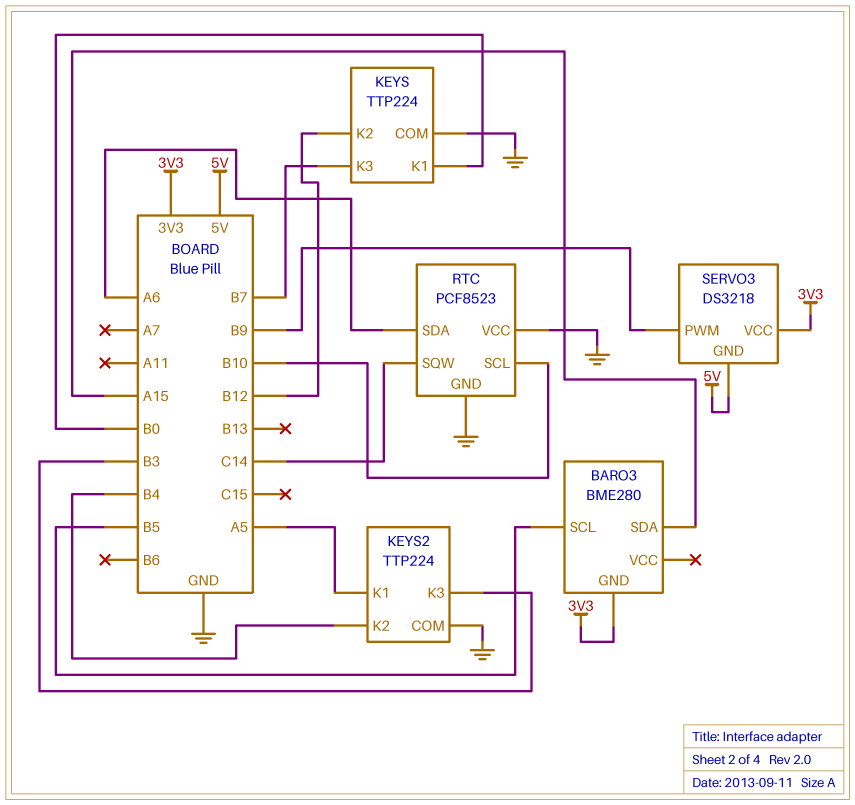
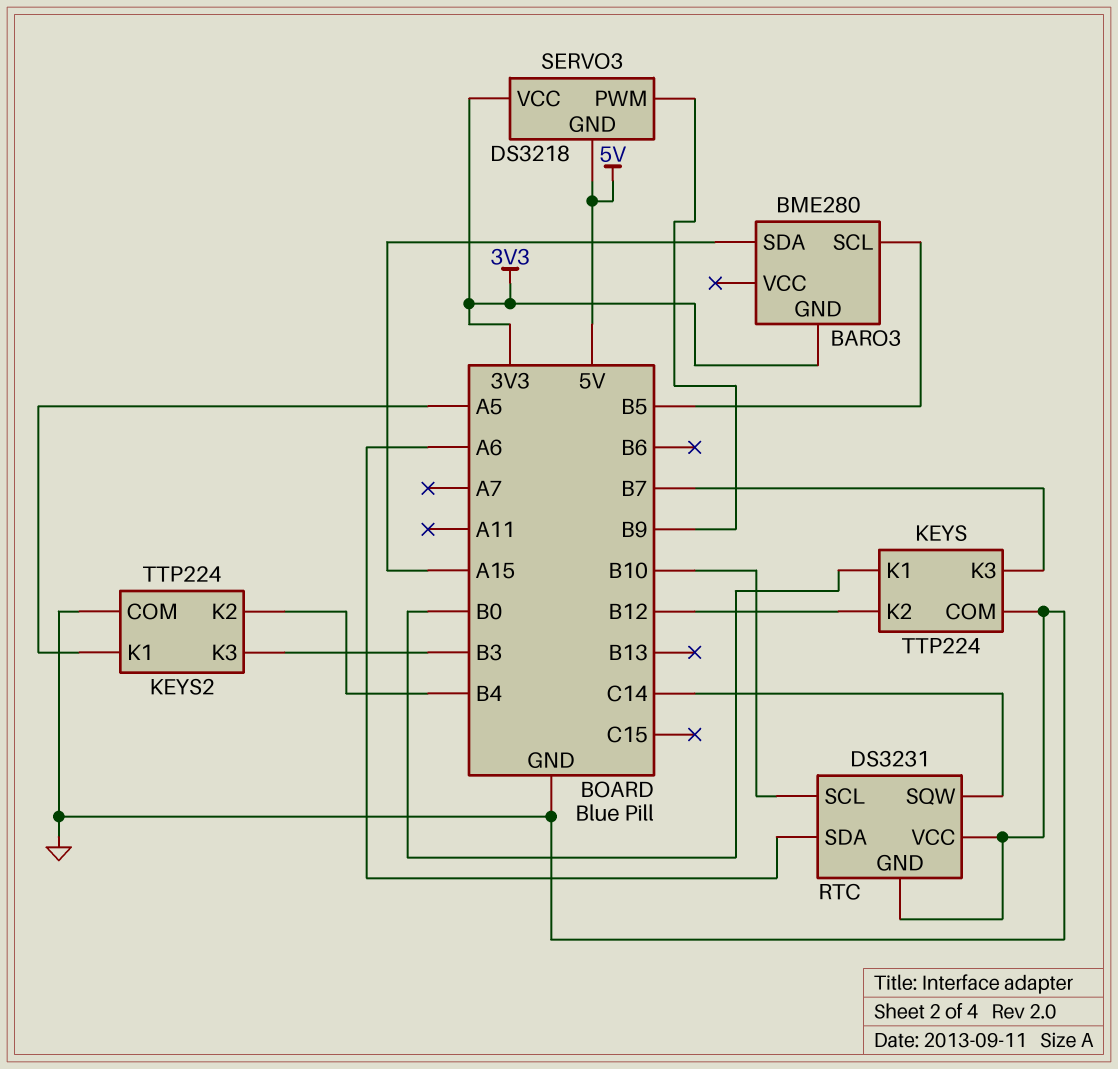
RTC: PCF8523 -> DS3231

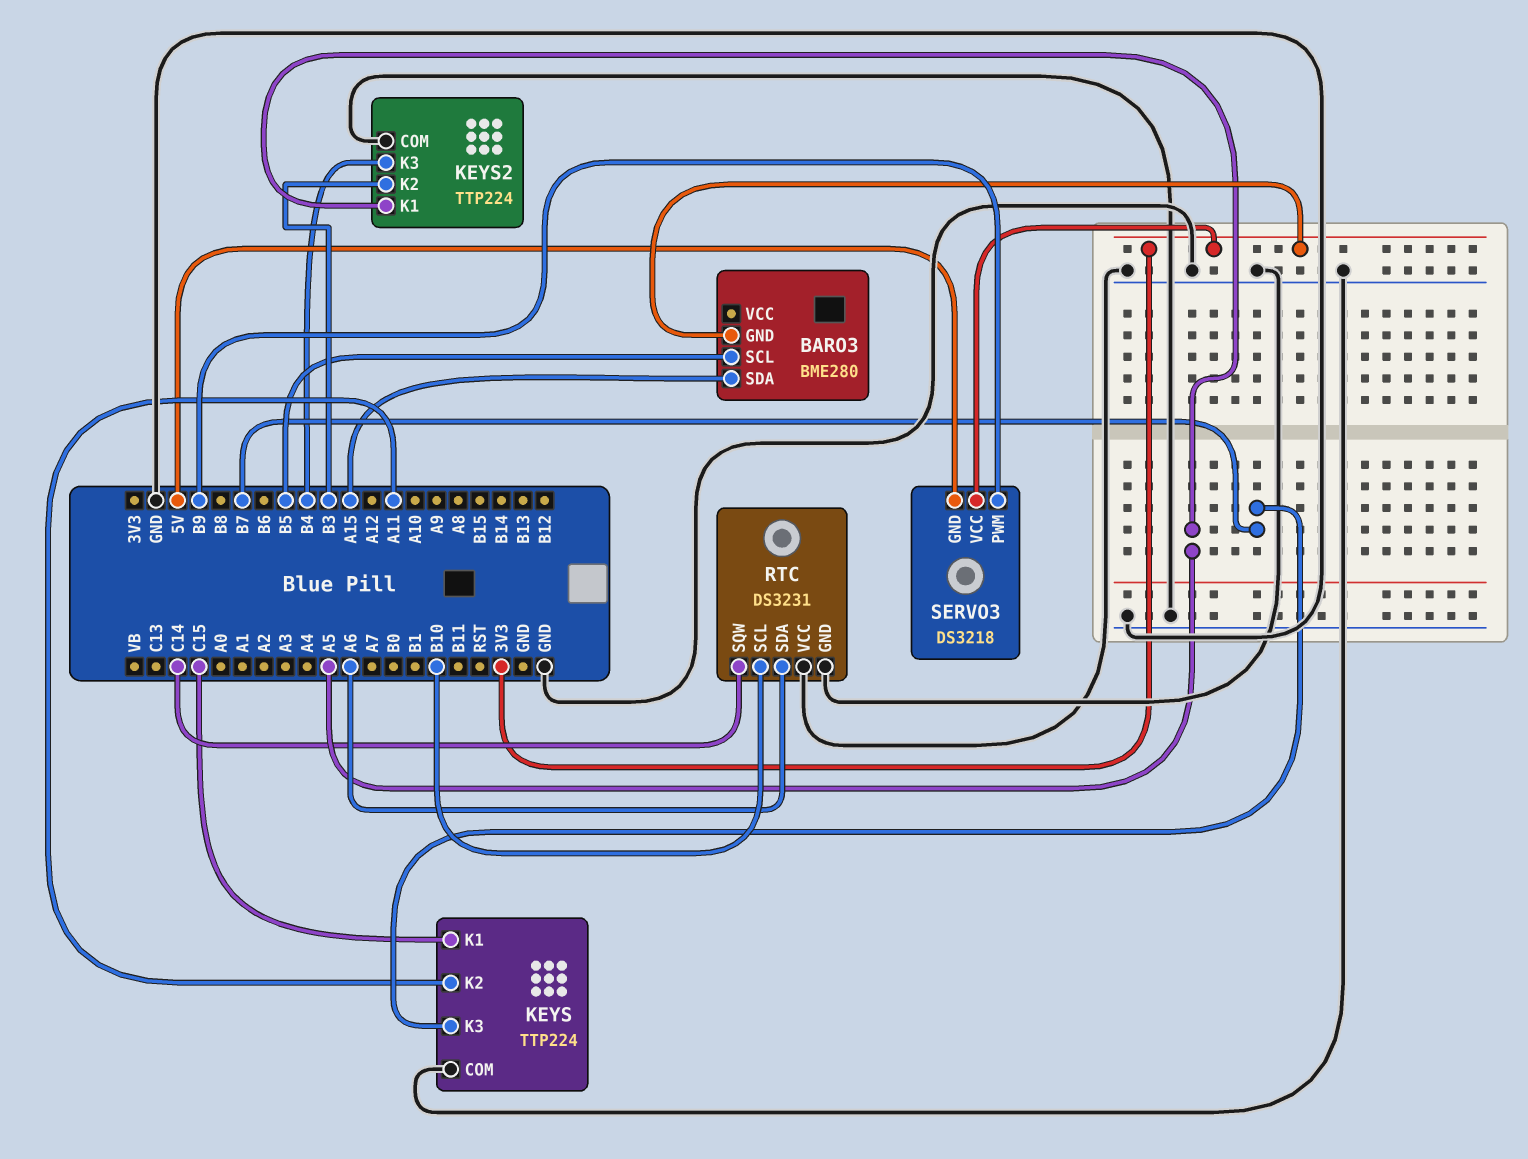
KEYS pin K1: B0 -> C15
KEYS pin K2: B12 -> A11
KEYS2 pin K2: B4 -> B3
KEYS2 pin K3: B3 -> B4

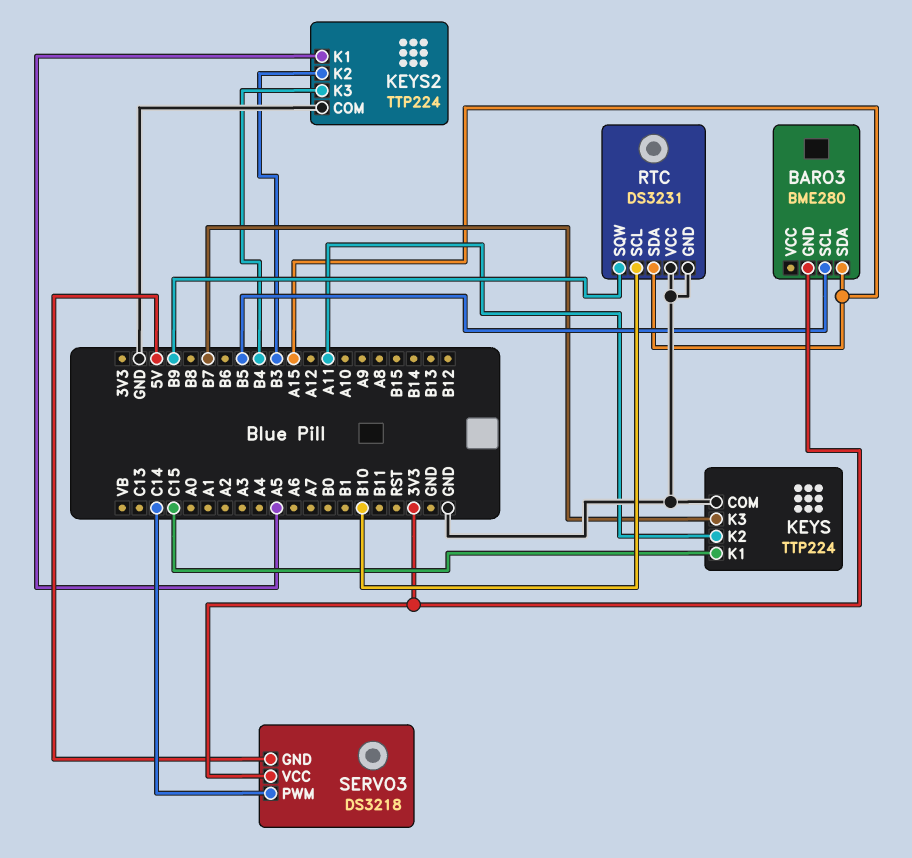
RTC pin SDA: A6 -> A15
RTC pin SQW: C14 -> B9
SERVO3 pin PWM: B9 -> C14

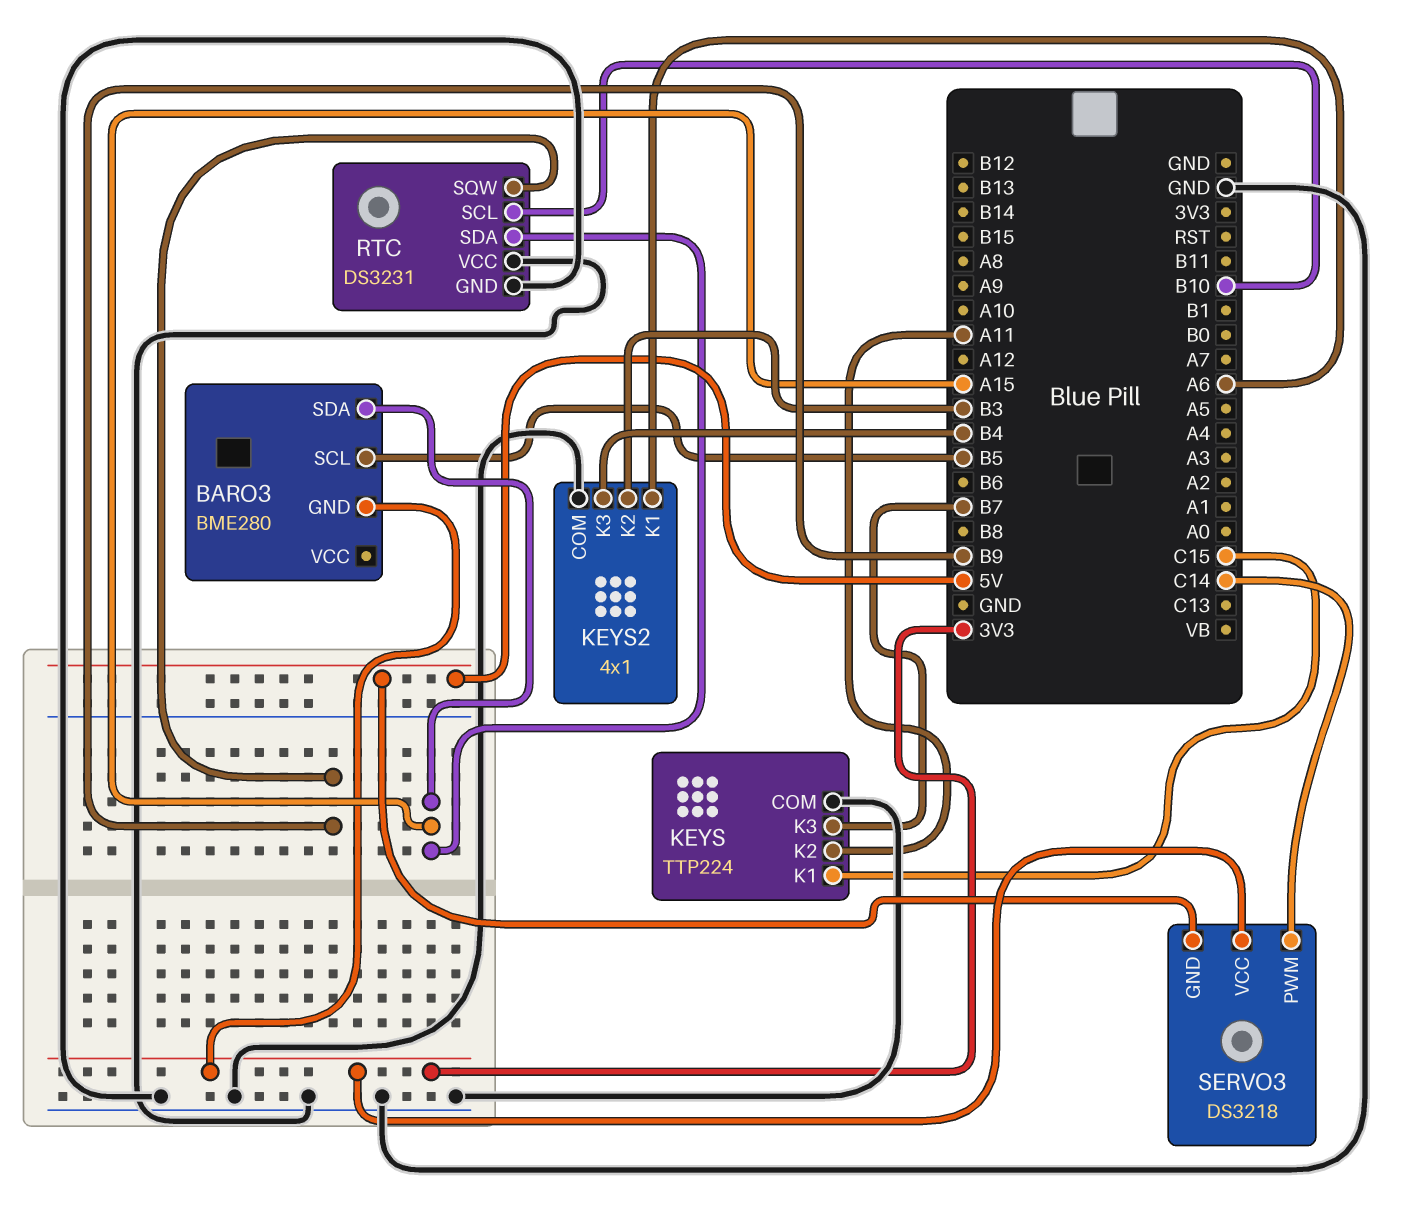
KEYS2: TTP224 -> 4x1
KEYS2 pin K1: A5 -> A6

